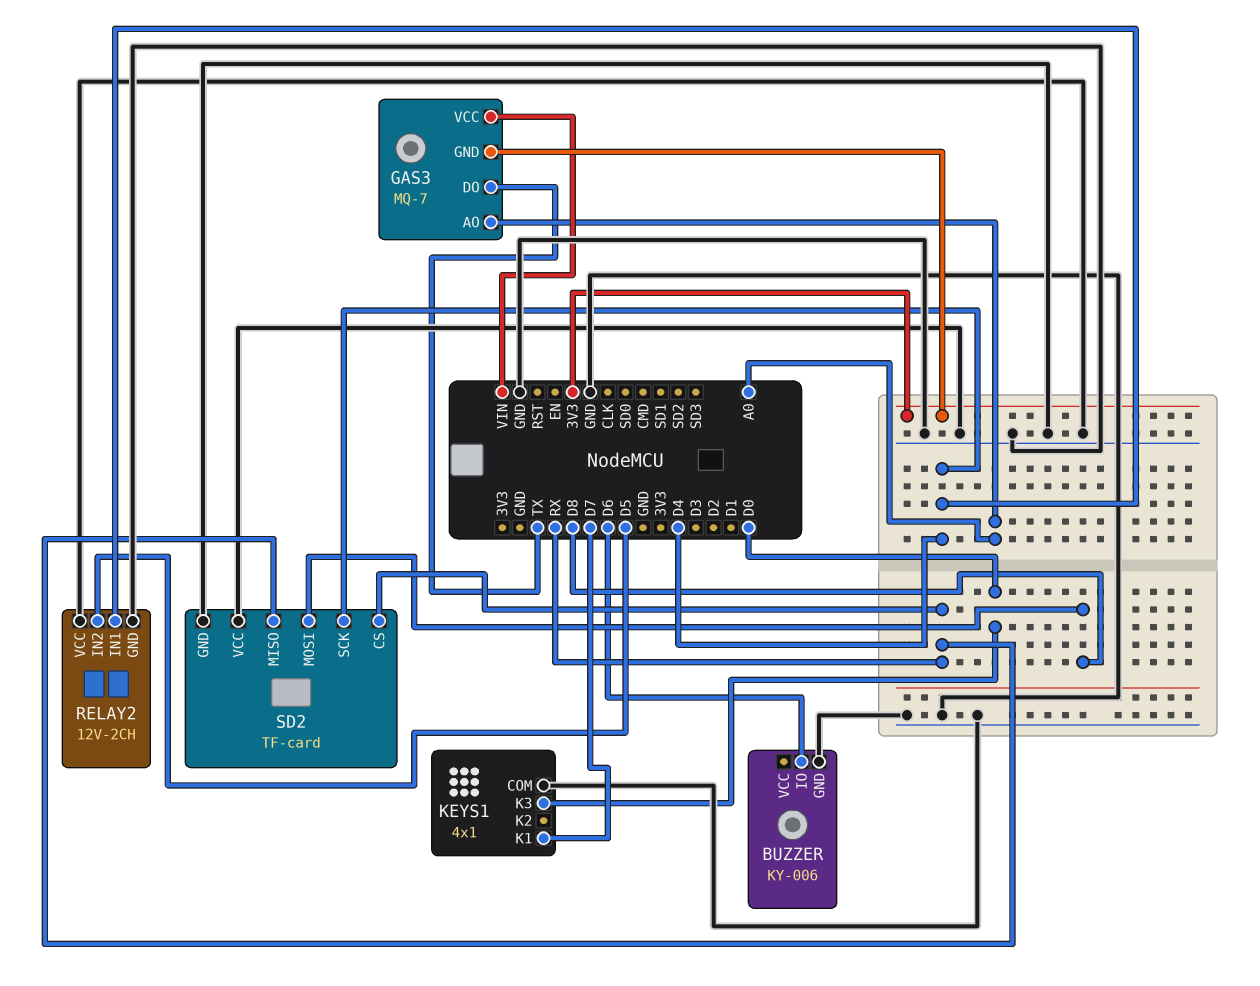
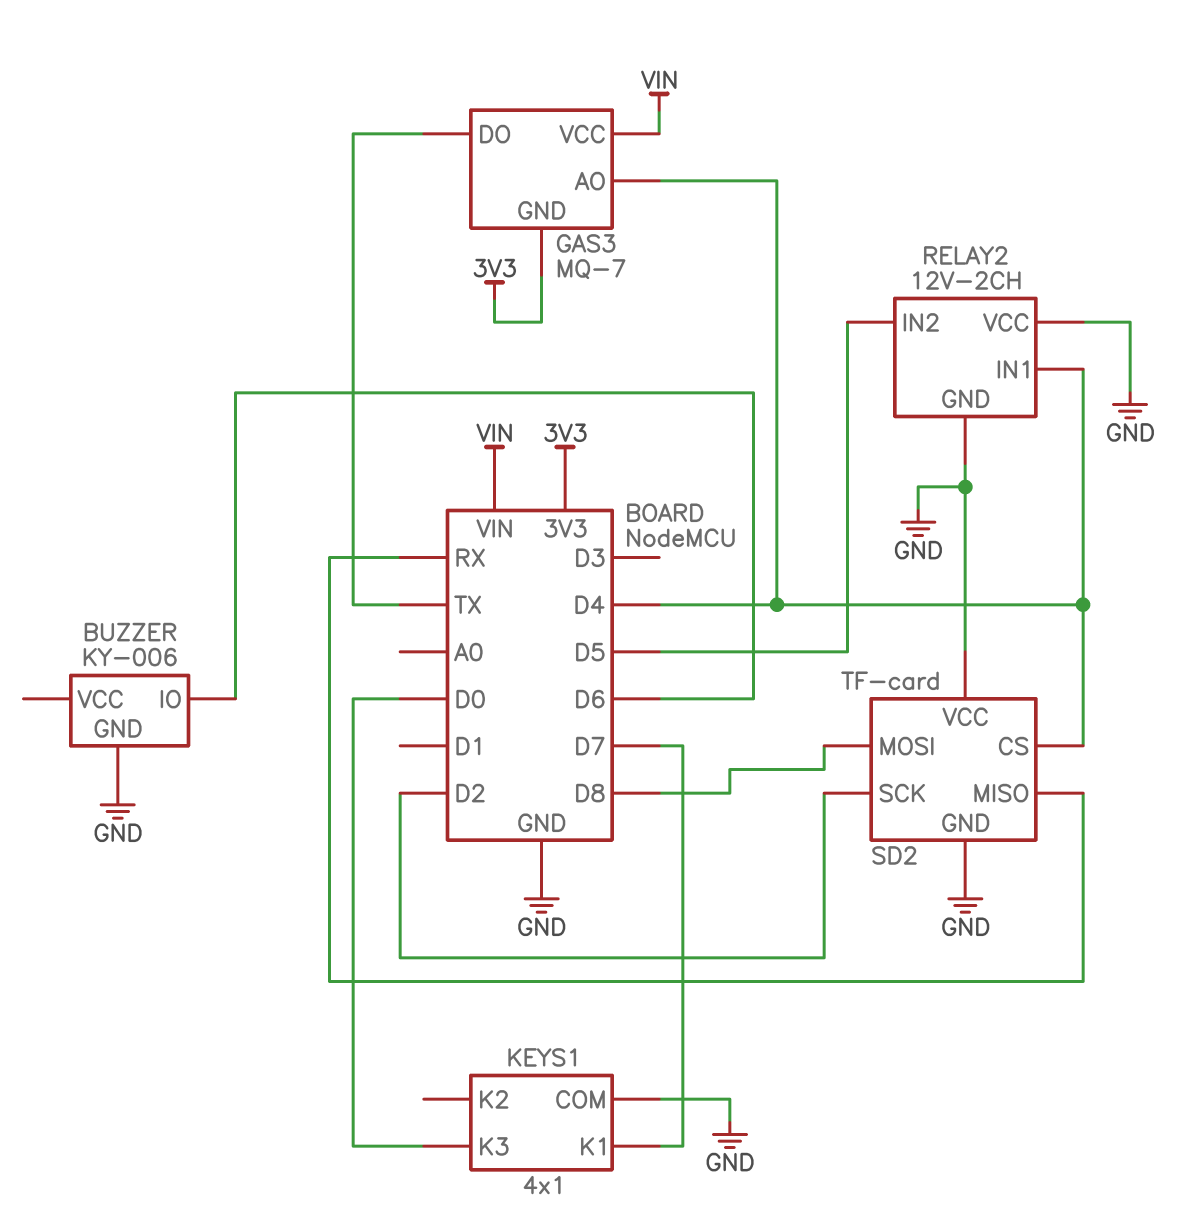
GAS3 pin AO: A0 -> D4
SD2 pin CS: RX -> D4
SD2 pin SCK: D4 -> D2

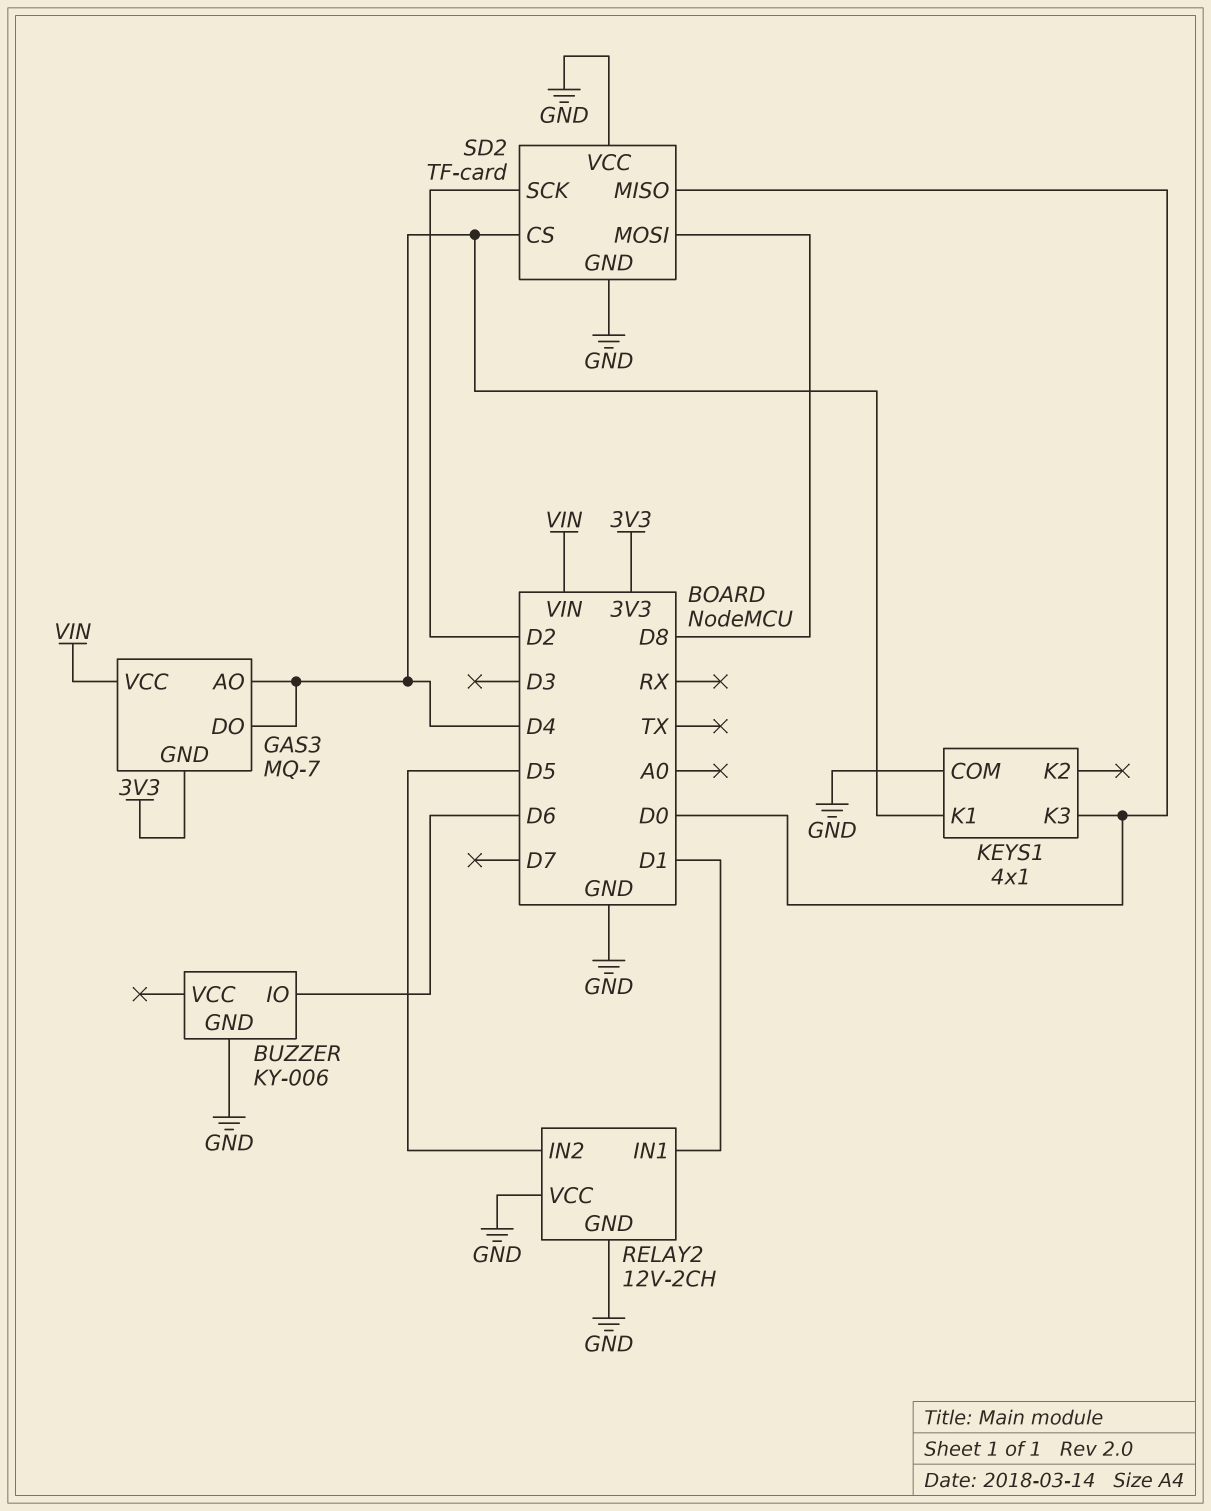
GAS3 pin DO: TX -> D4
KEYS1 pin K1: D7 -> D4
RELAY2 pin IN1: D4 -> D1
SD2 pin MISO: RX -> D0

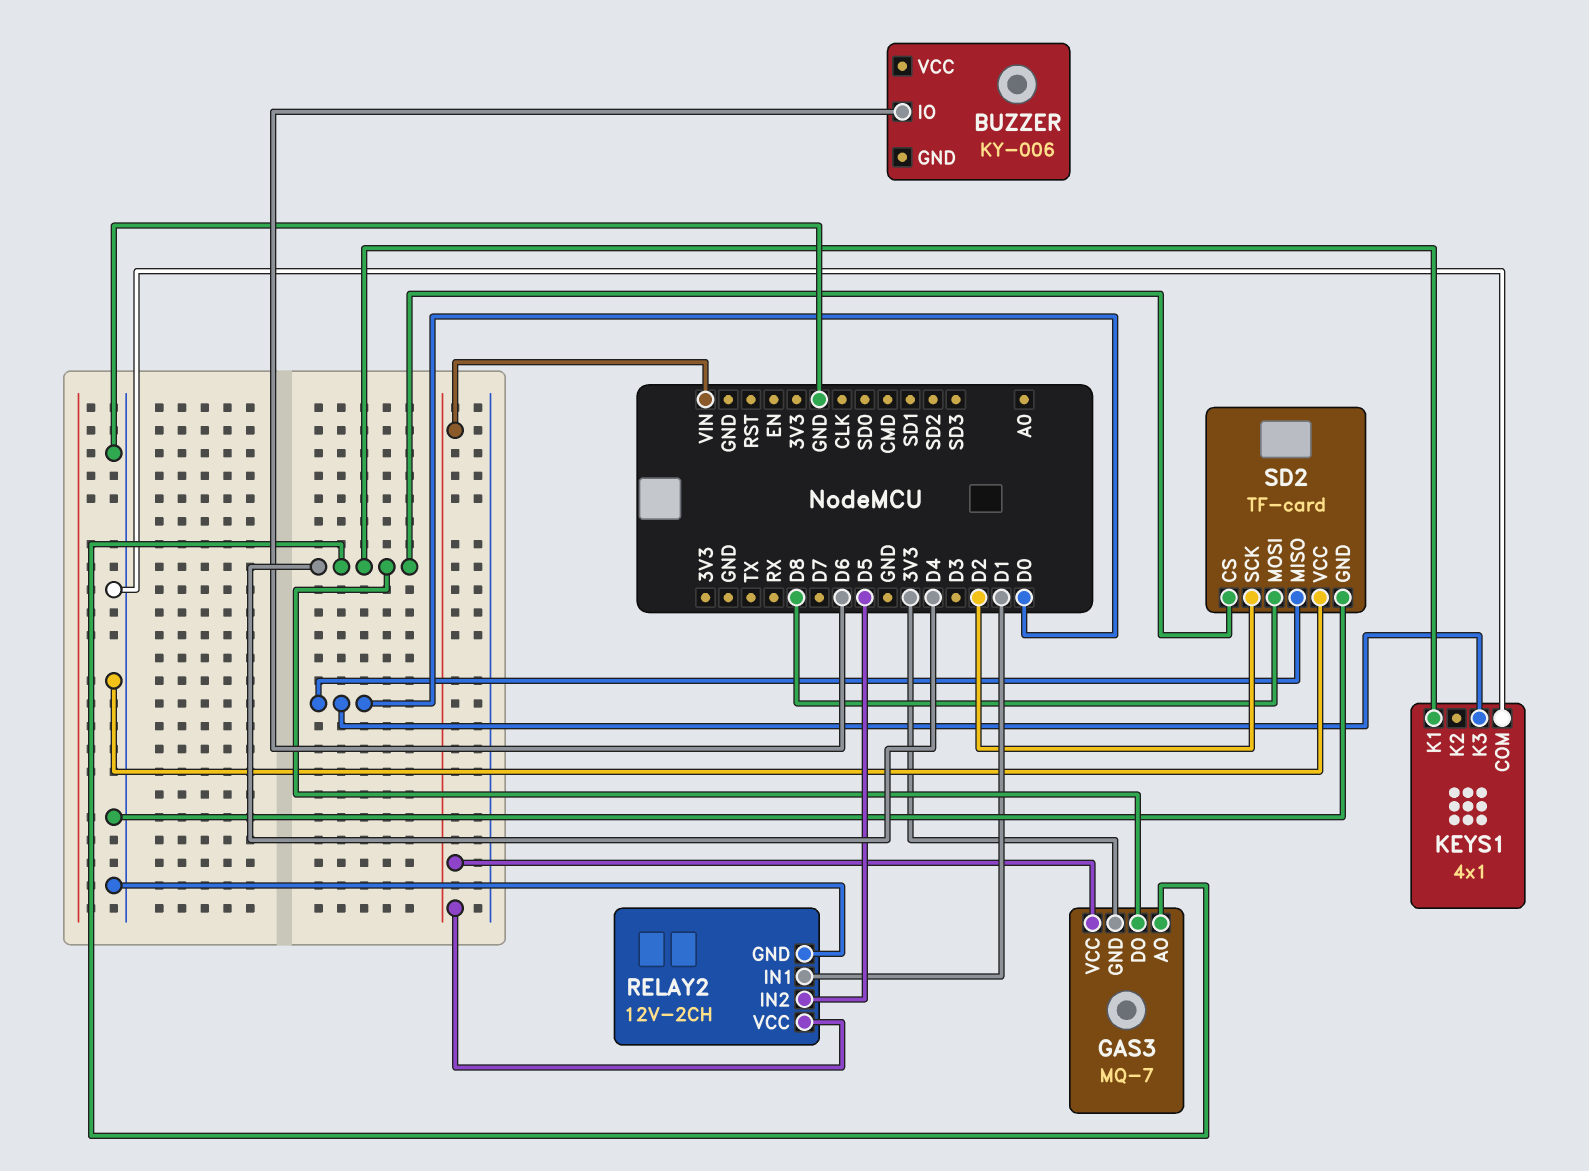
BUZZER pin GND: GND -> none
RELAY2 pin VCC: GND -> VIN

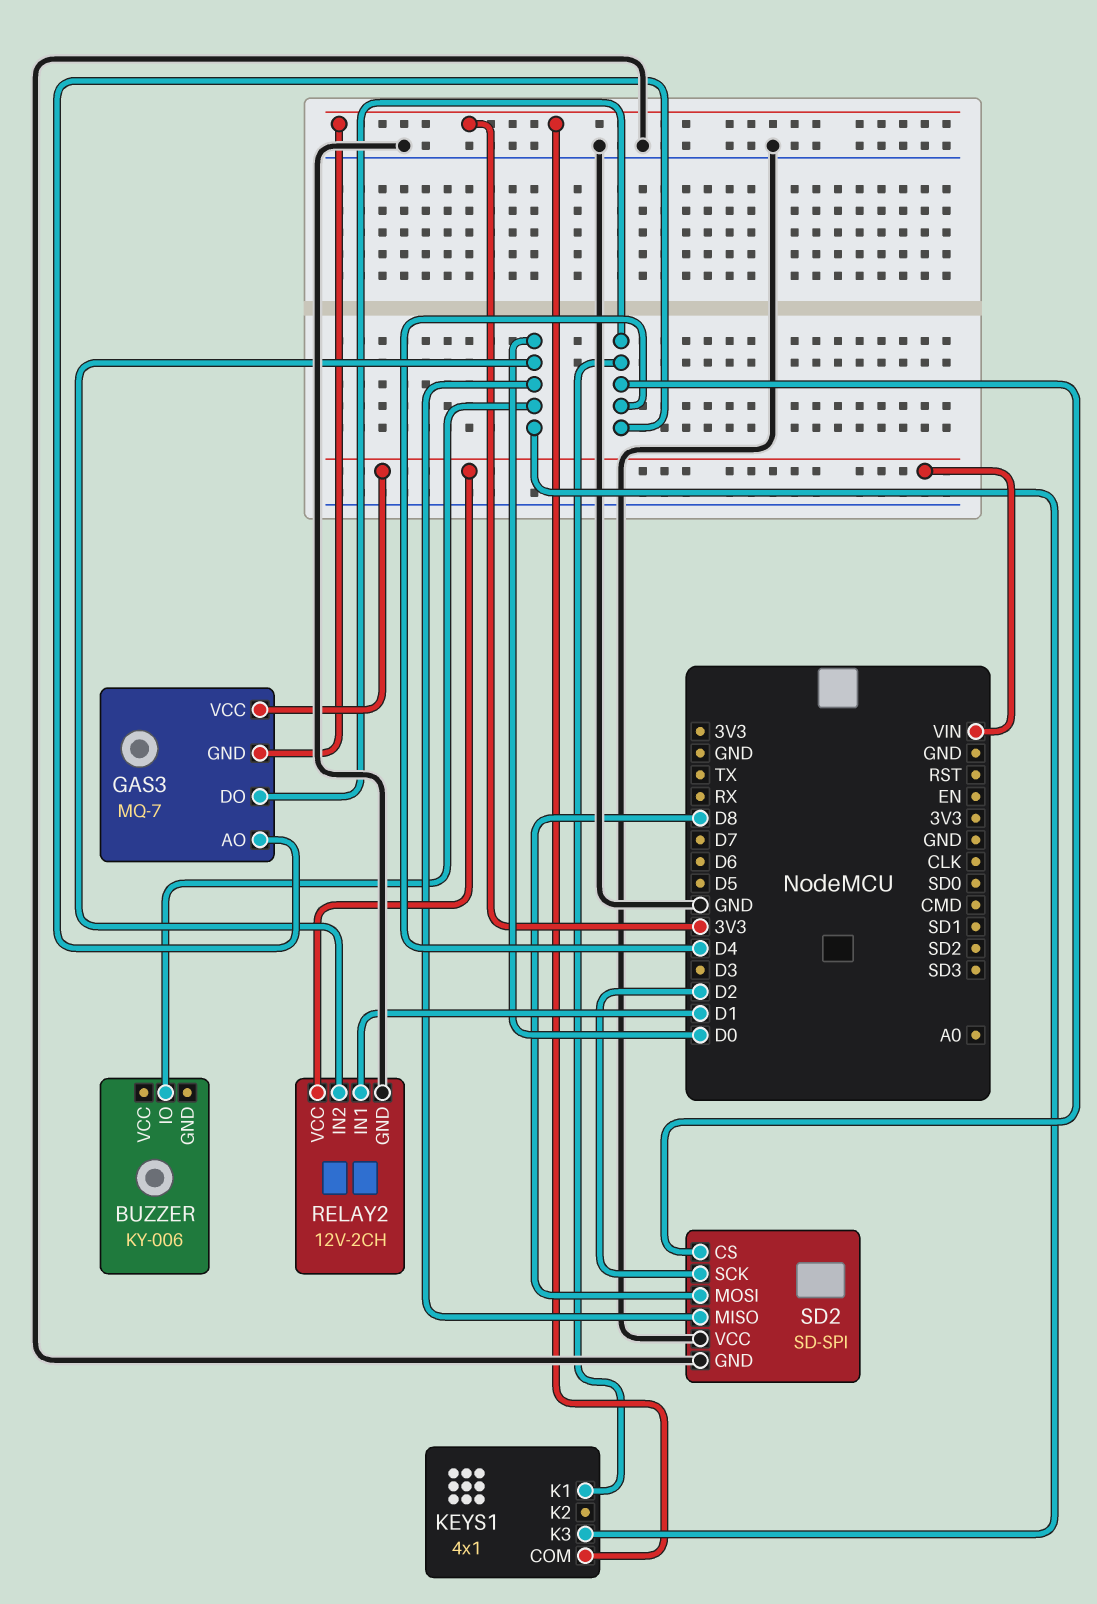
BUZZER pin IO: D6 -> D0
KEYS1 pin COM: GND -> 3V3
RELAY2 pin IN2: D5 -> D0
SD2: TF-card -> SD-SPI

